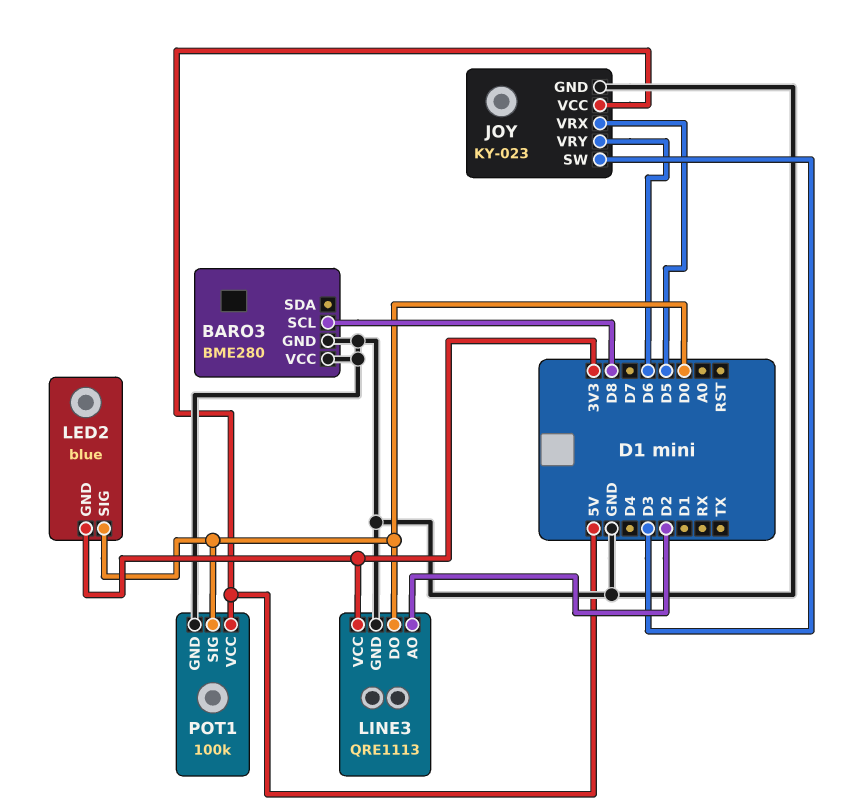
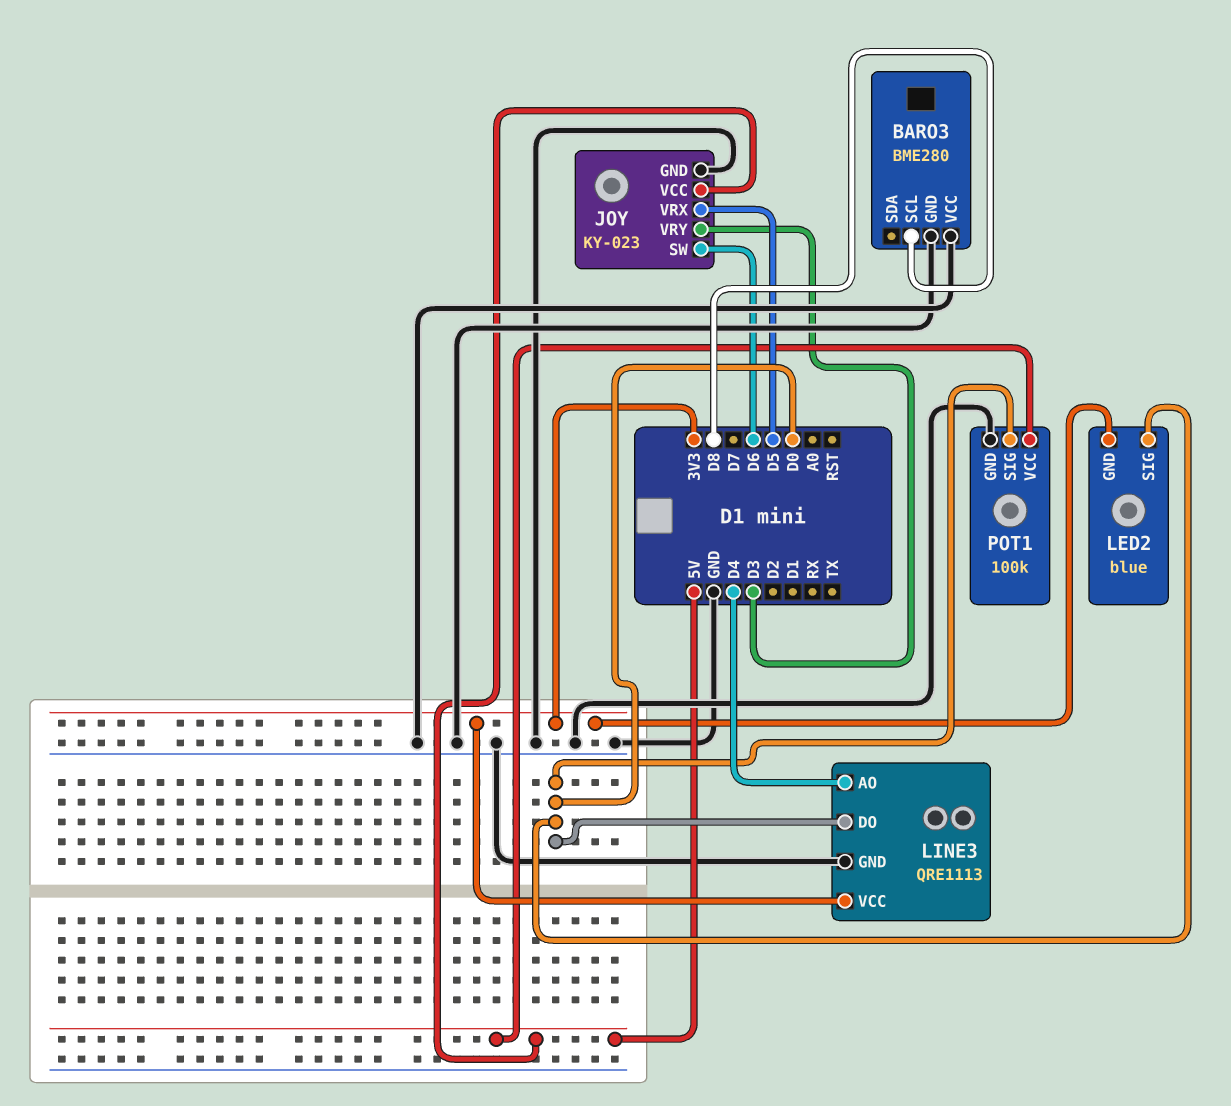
JOY pin SW: D3 -> D6
JOY pin VRY: D6 -> D3
LINE3 pin AO: D2 -> D4

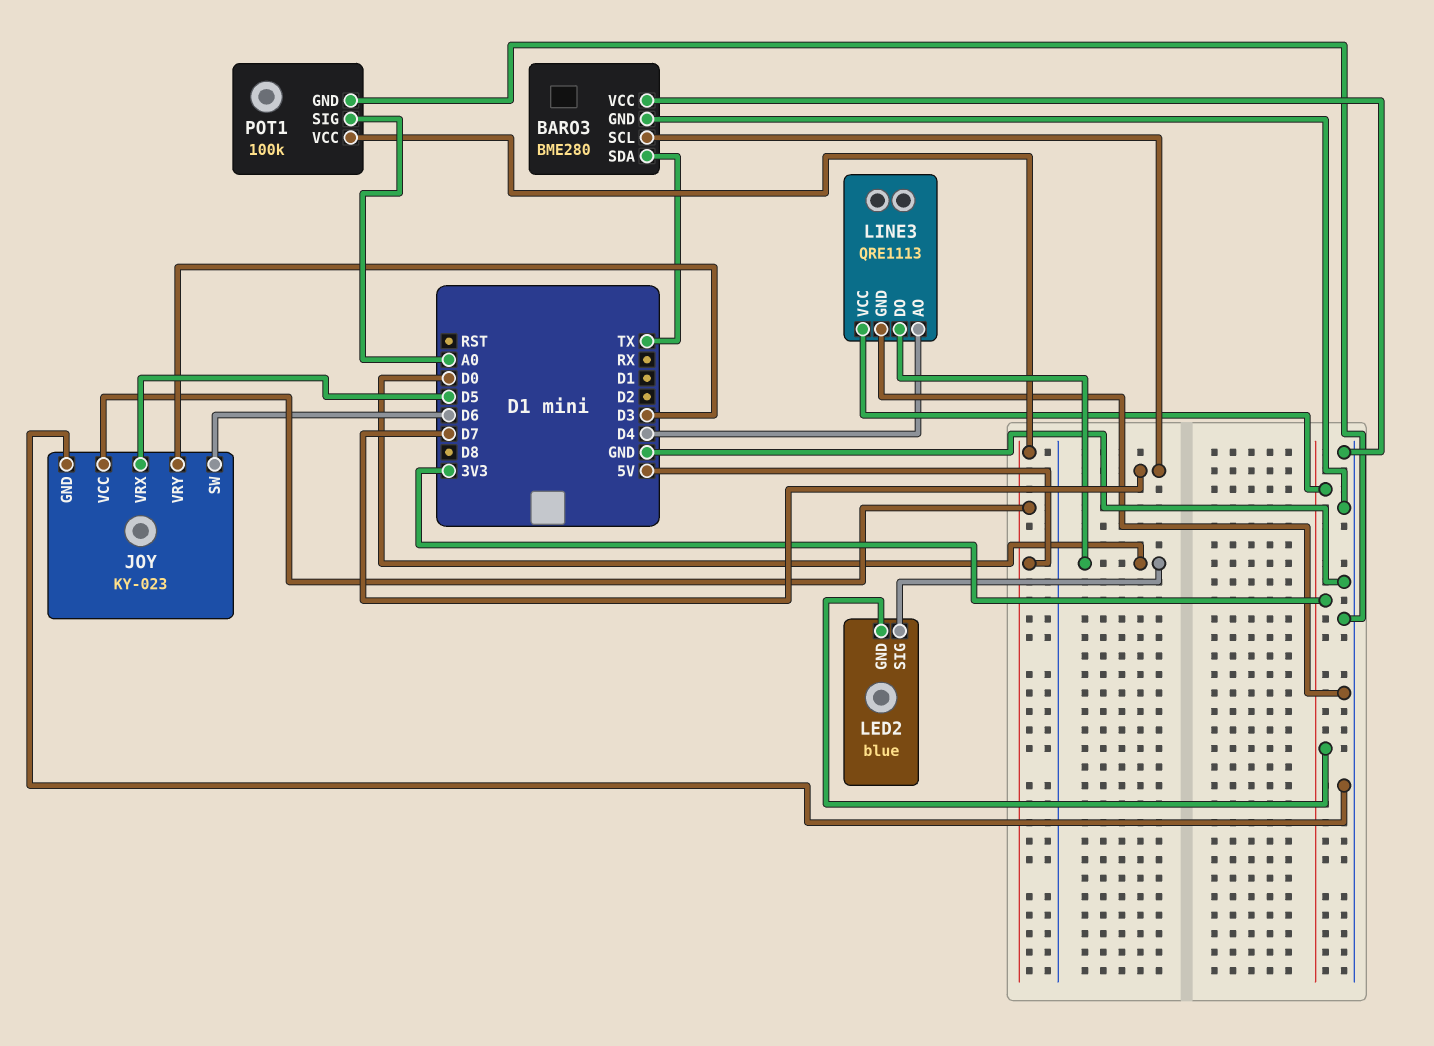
BARO3 pin SCL: D8 -> D7
BARO3 pin SDA: none -> TX
POT1 pin SIG: D0 -> A0

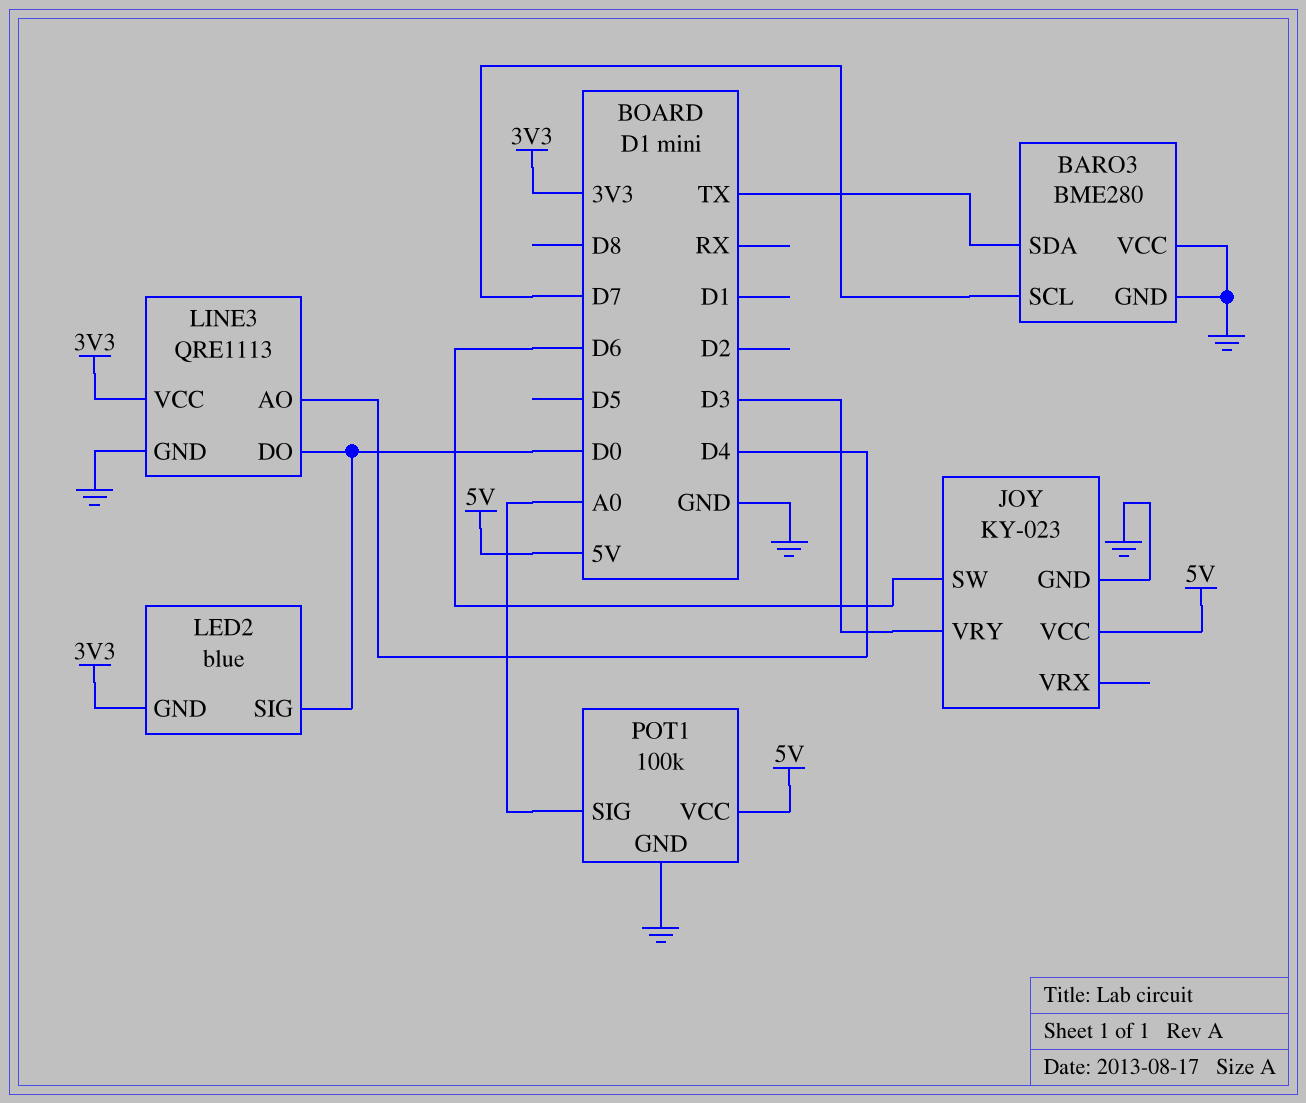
JOY pin VRX: D5 -> none

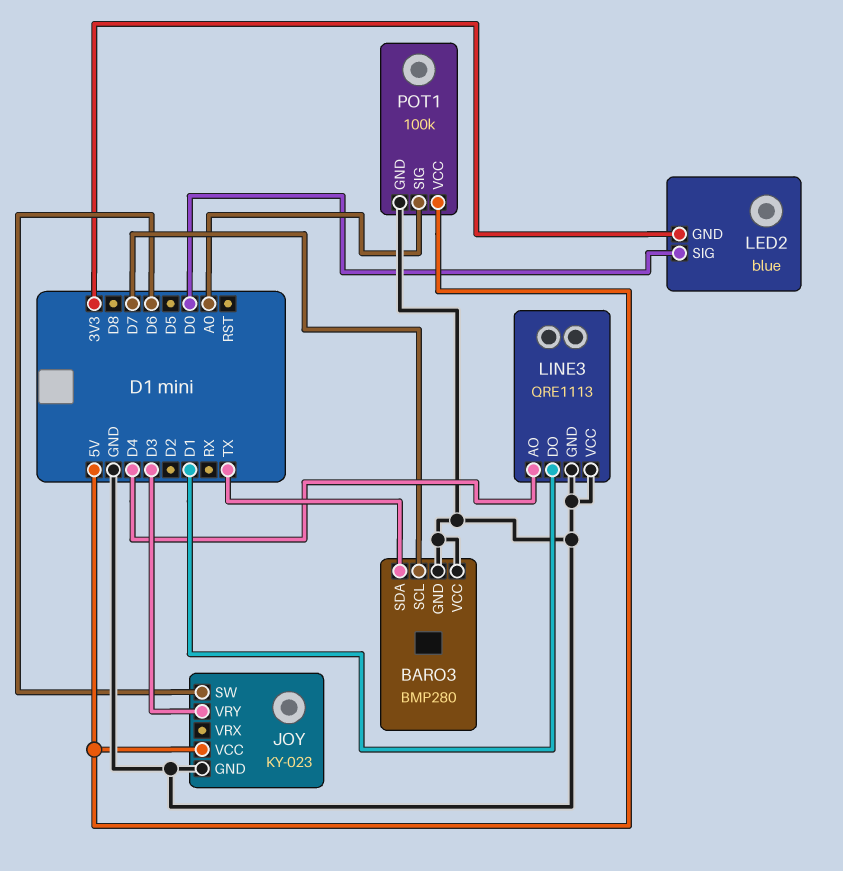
BARO3: BME280 -> BMP280
LINE3 pin DO: D0 -> D1
LINE3 pin VCC: 3V3 -> GND

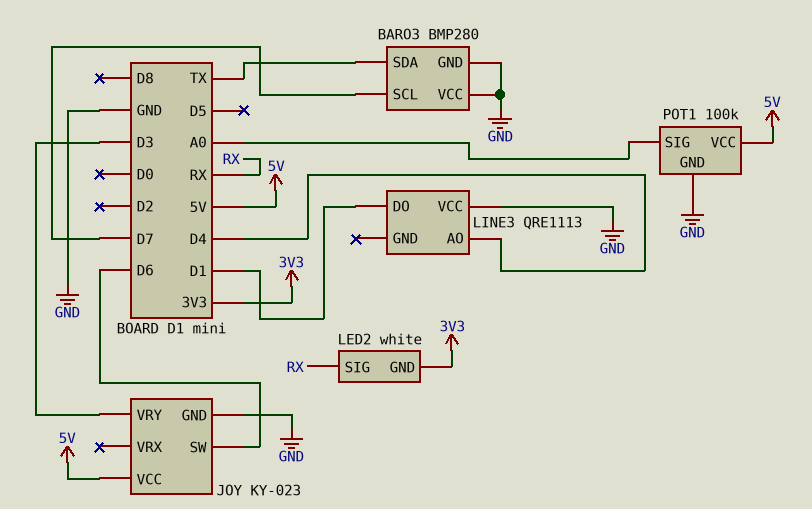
LED2: blue -> white
LED2 pin SIG: D0 -> RX
LINE3 pin GND: GND -> none

